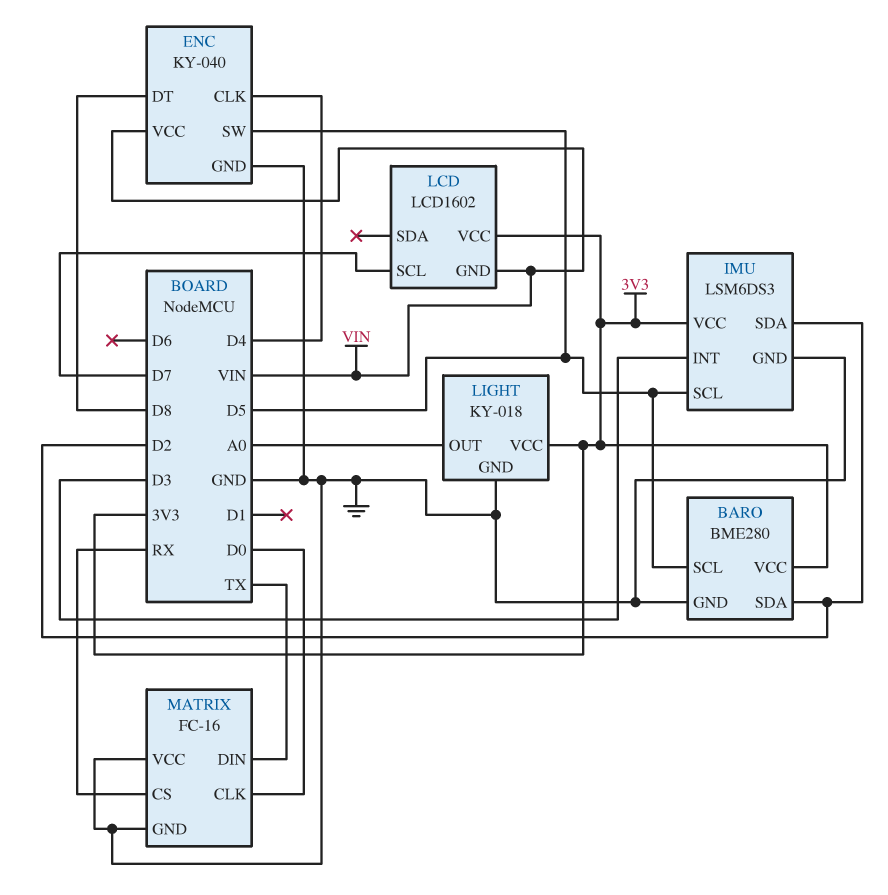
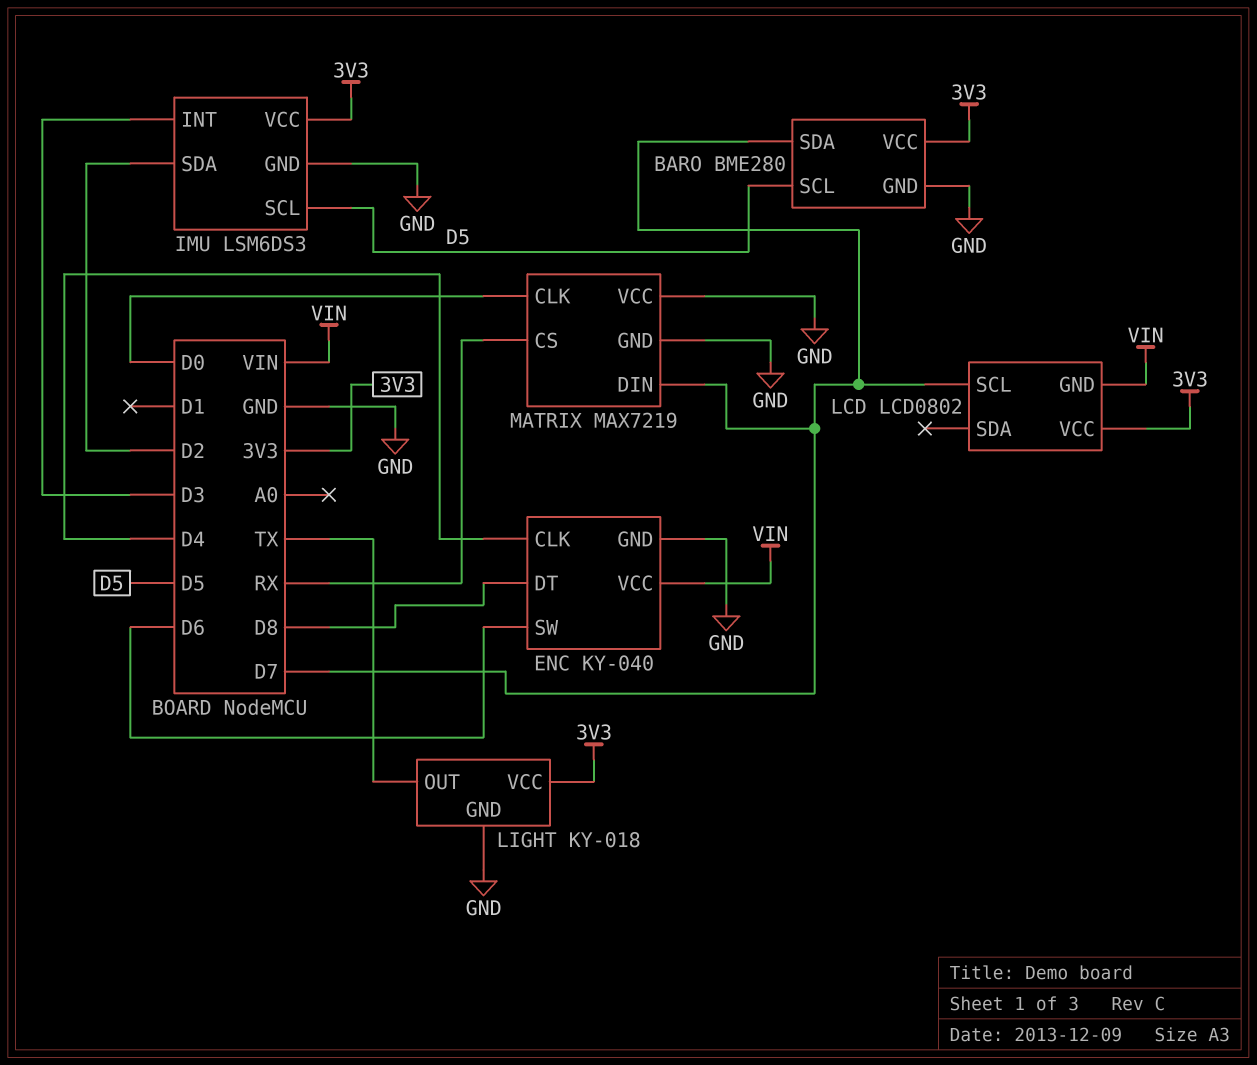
BARO pin SDA: D2 -> D7
ENC pin SW: D5 -> D6
LCD: LCD1602 -> LCD0802
LIGHT pin OUT: A0 -> TX
MATRIX: FC-16 -> MAX7219
MATRIX pin DIN: TX -> D7

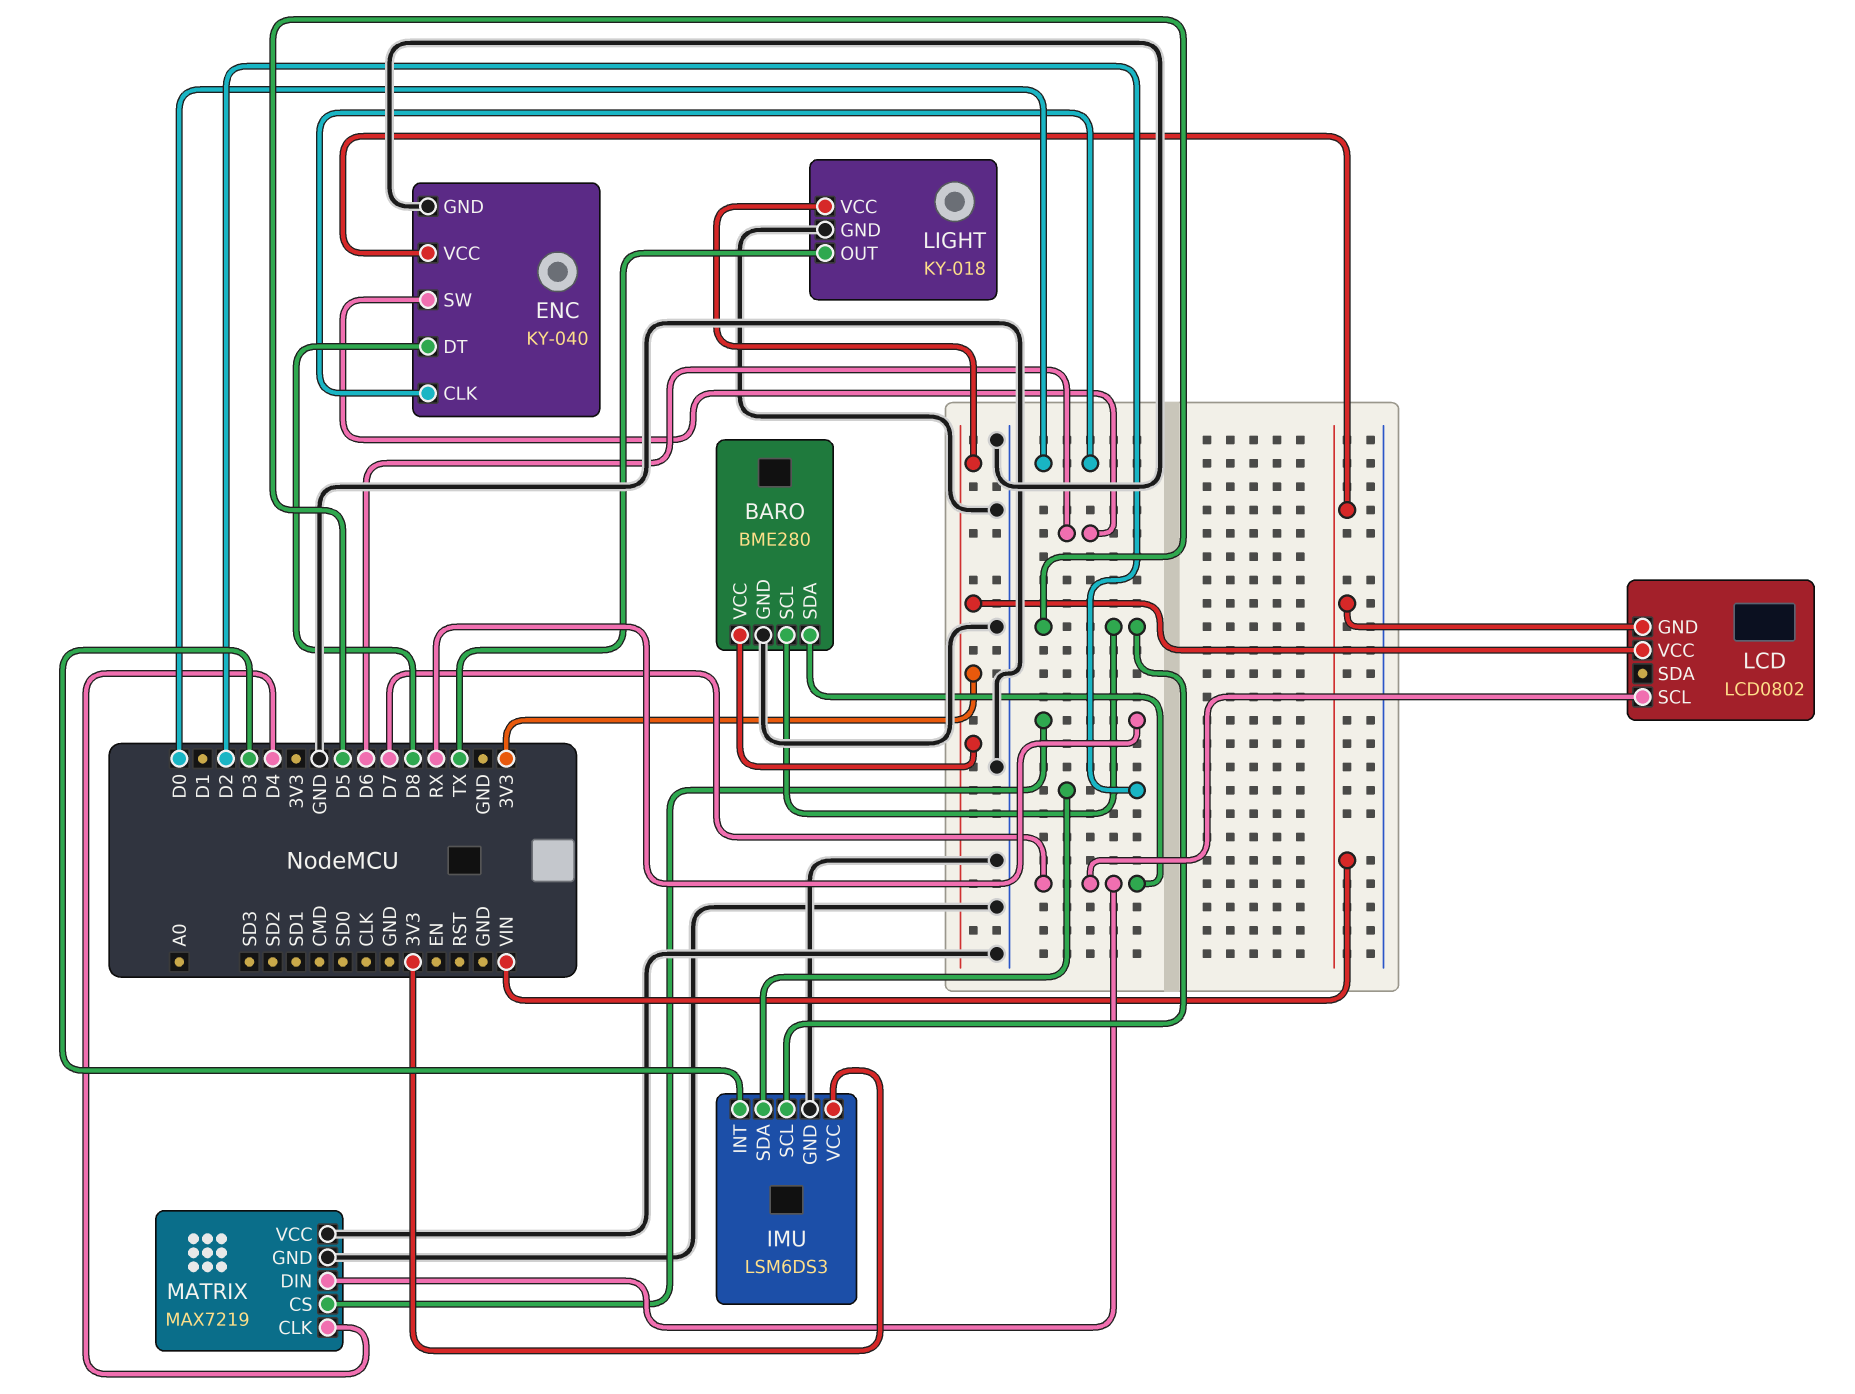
ENC pin CLK: D4 -> D0
MATRIX pin CLK: D0 -> D4

